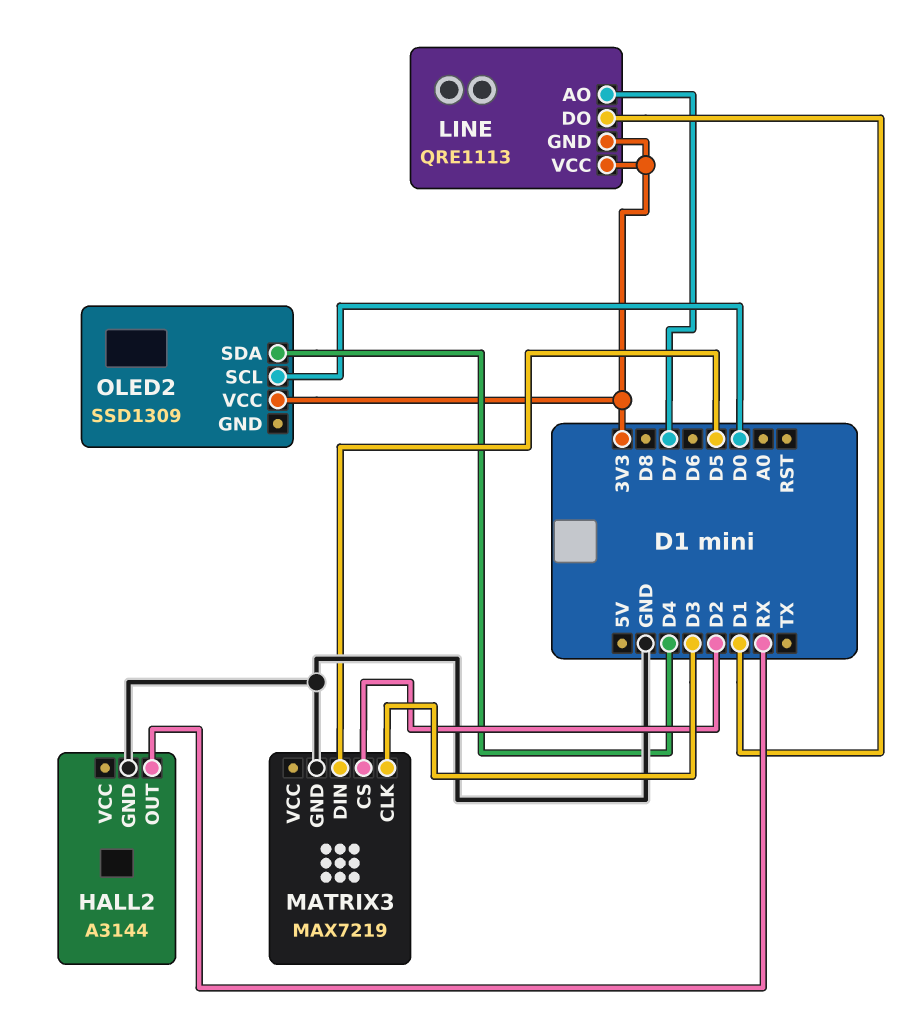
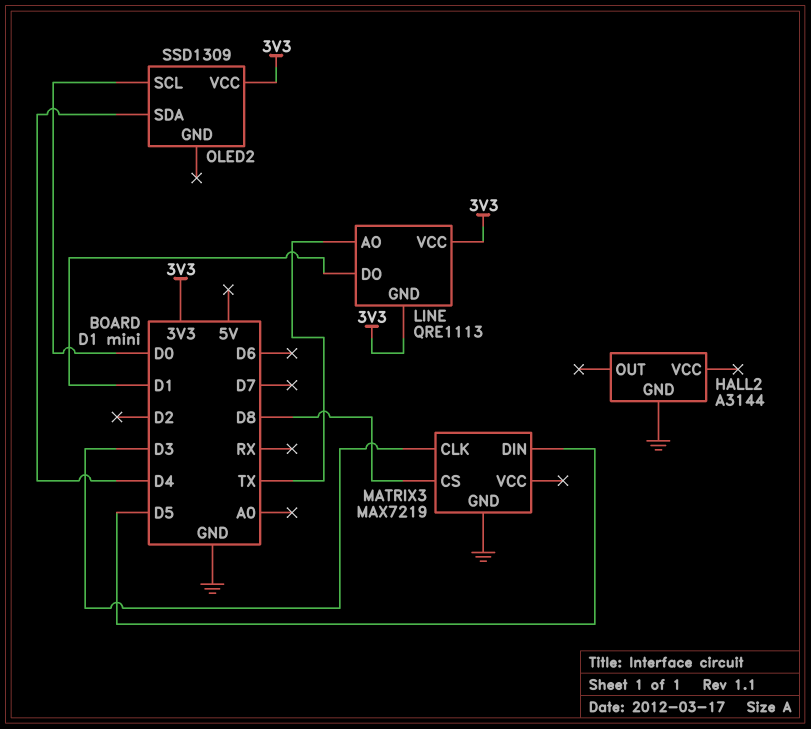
HALL2 pin OUT: RX -> none
LINE pin AO: D7 -> TX
MATRIX3 pin CS: D2 -> D8

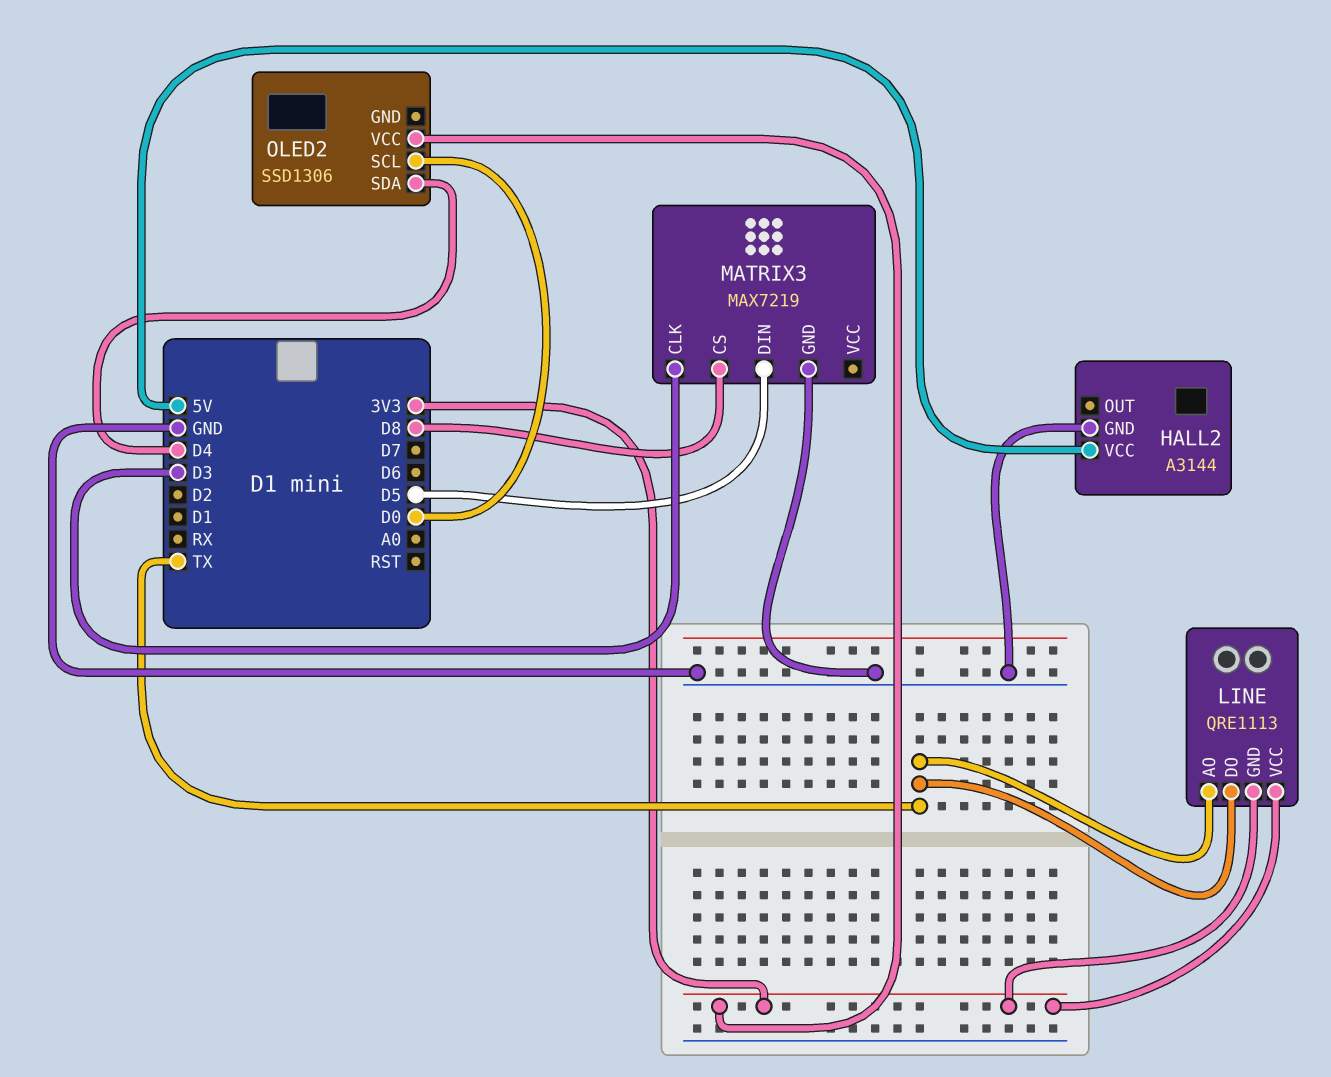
HALL2 pin VCC: none -> 5V
LINE pin DO: D1 -> TX
OLED2: SSD1309 -> SSD1306

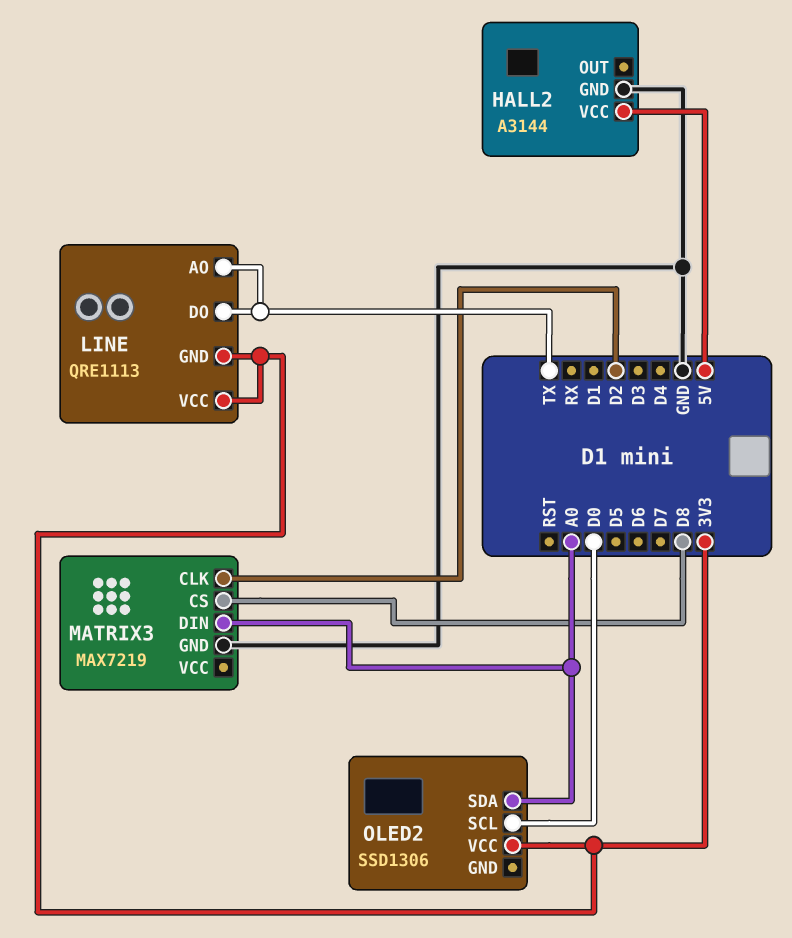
MATRIX3 pin CLK: D3 -> D2
MATRIX3 pin DIN: D5 -> A0
OLED2 pin SDA: D4 -> A0

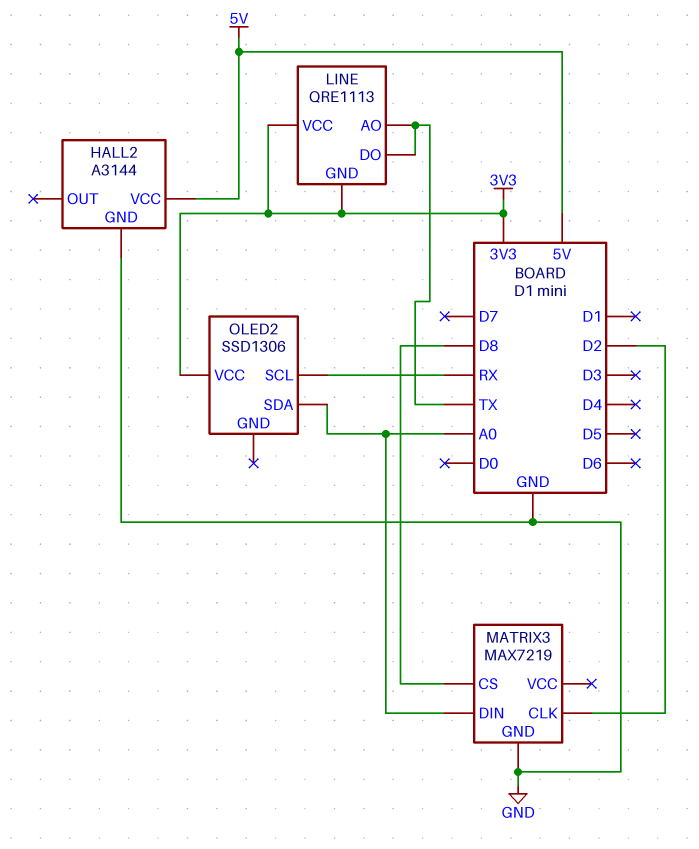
OLED2 pin SCL: D0 -> RX

